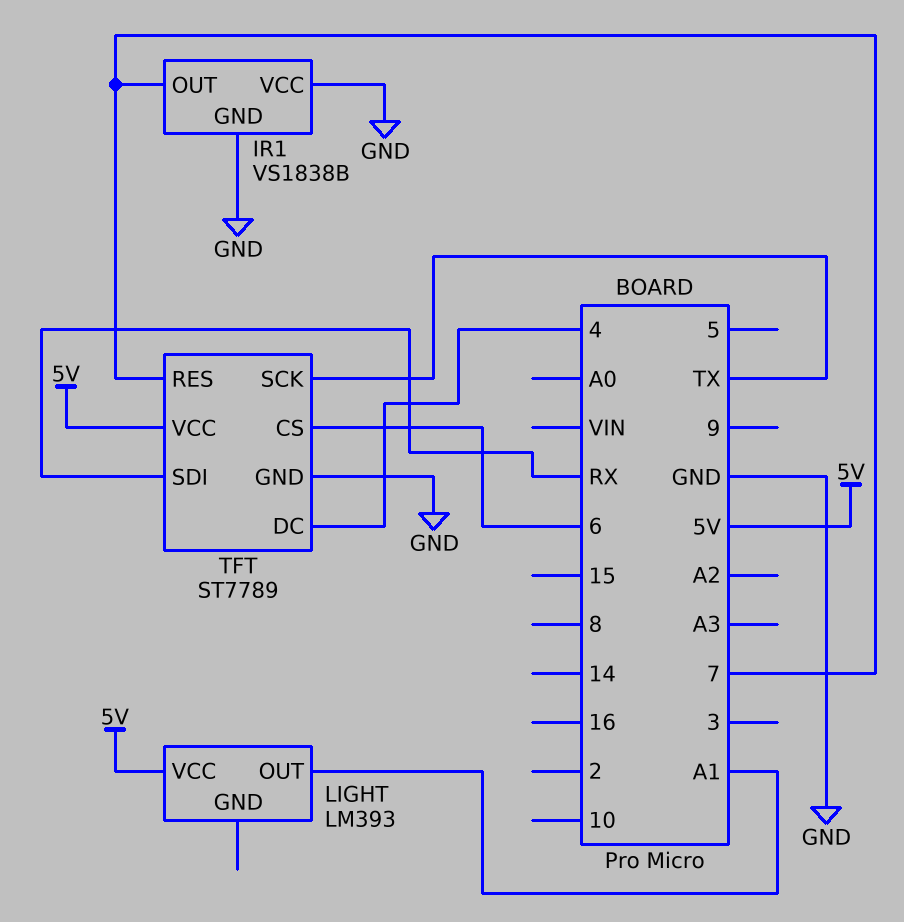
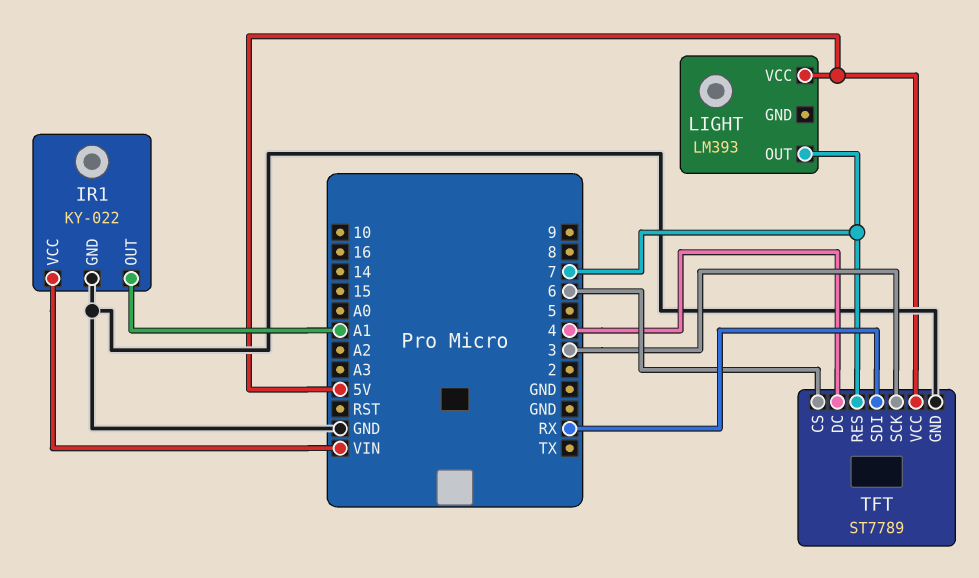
IR1: VS1838B -> KY-022
IR1 pin OUT: 7 -> A1
IR1 pin VCC: GND -> VIN
LIGHT pin OUT: A1 -> 7
TFT pin SCK: TX -> 3

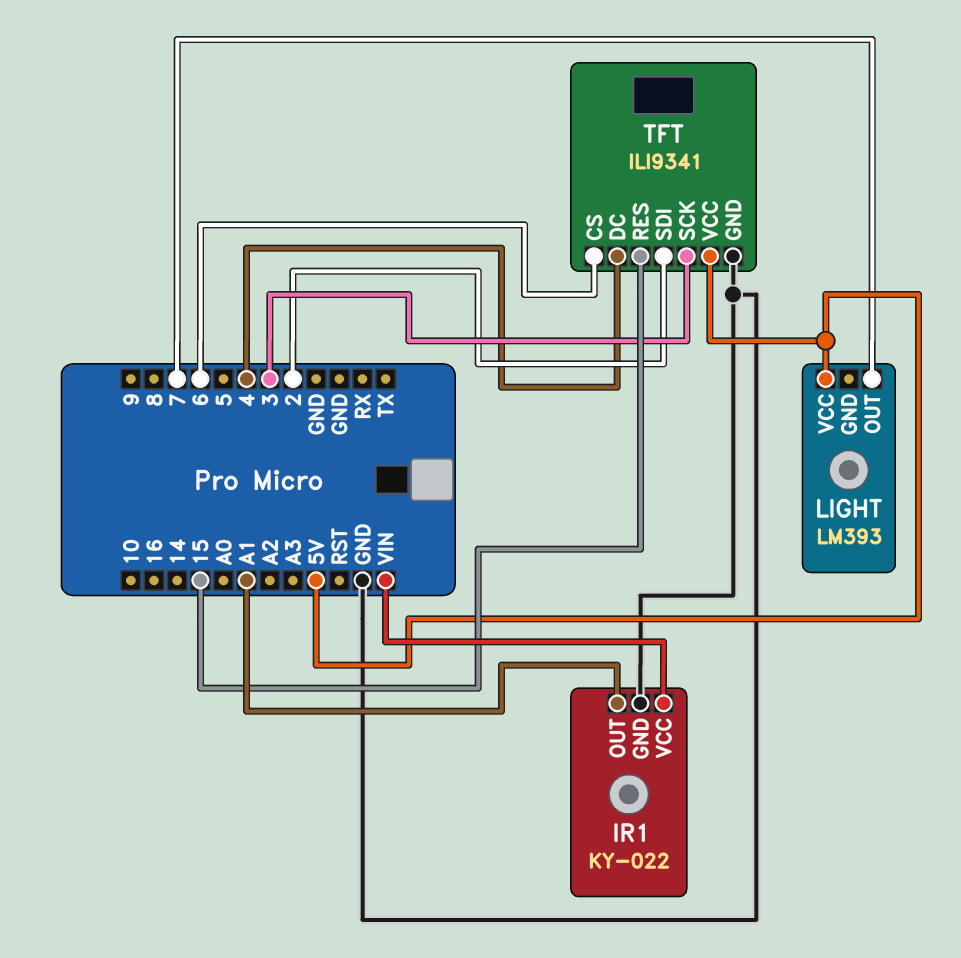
TFT: ST7789 -> ILI9341
TFT pin RES: 7 -> 15
TFT pin SDI: RX -> 2

